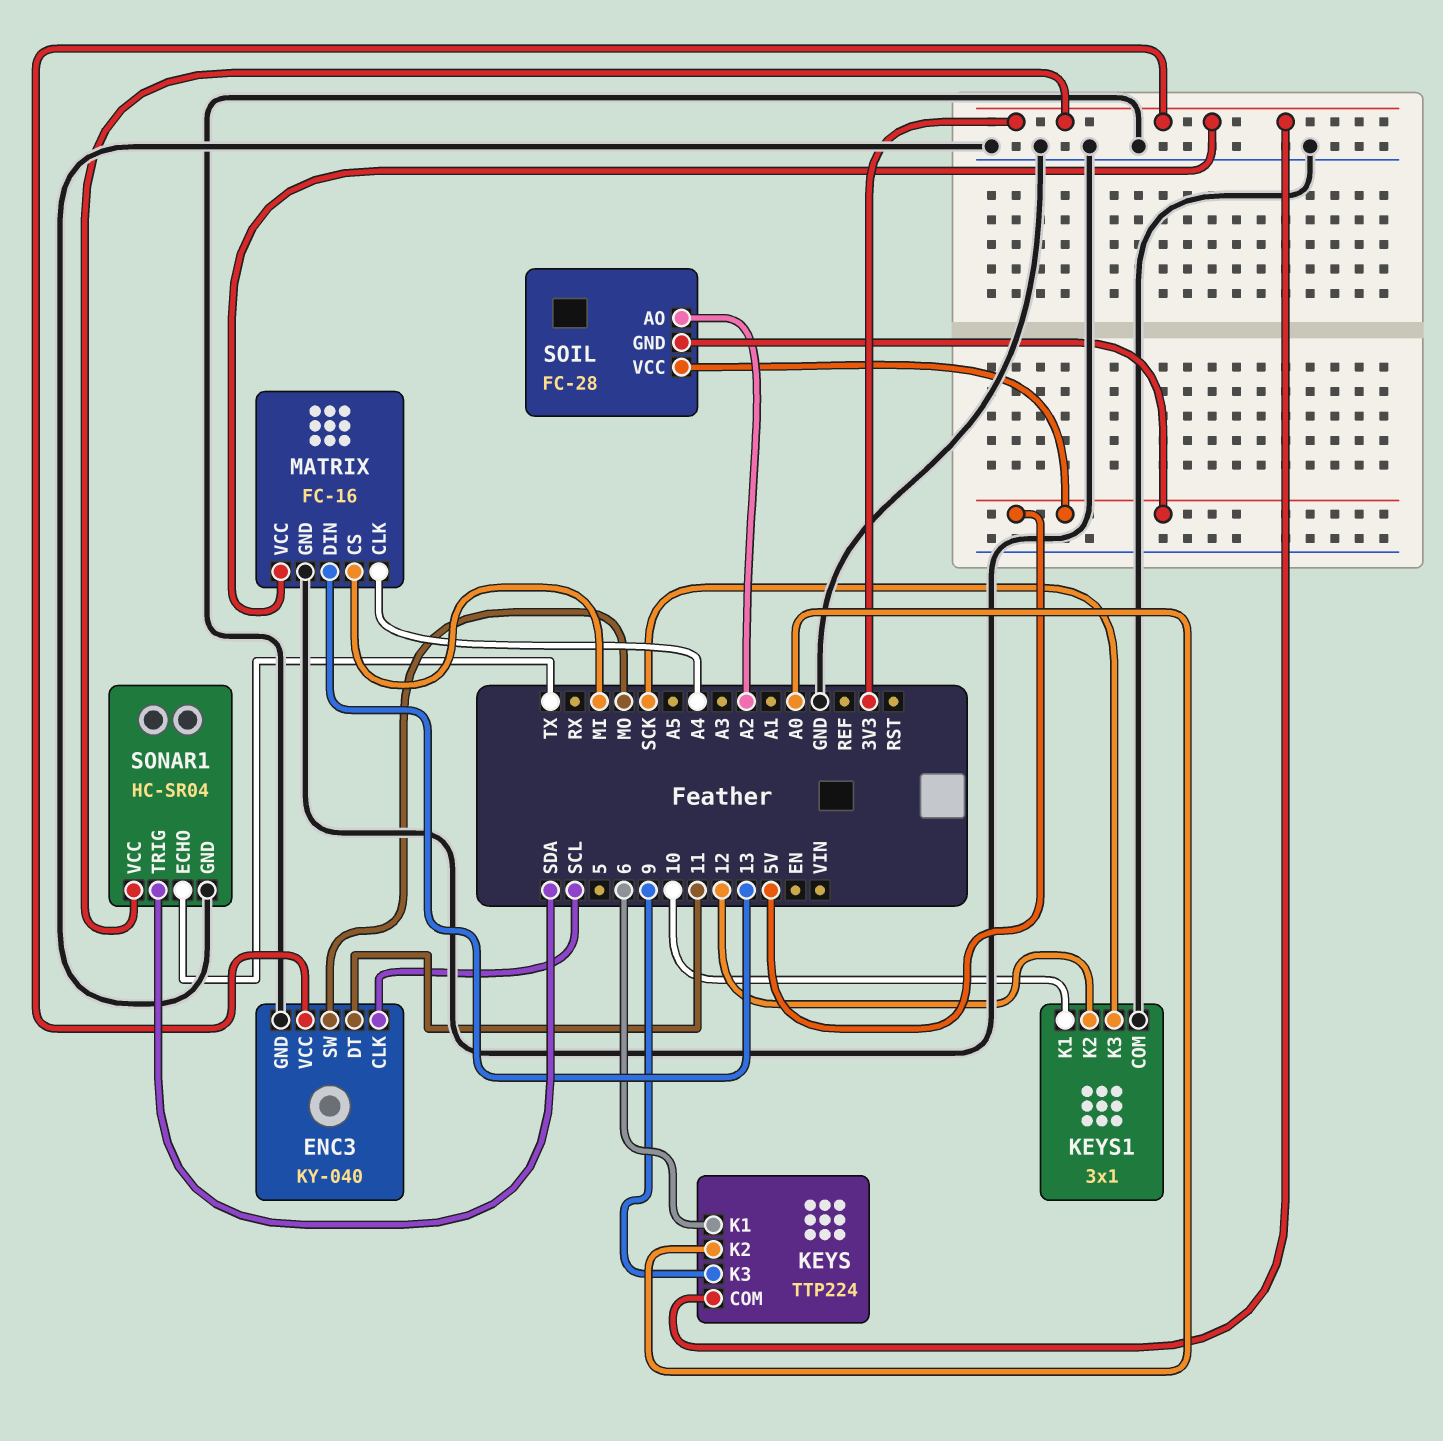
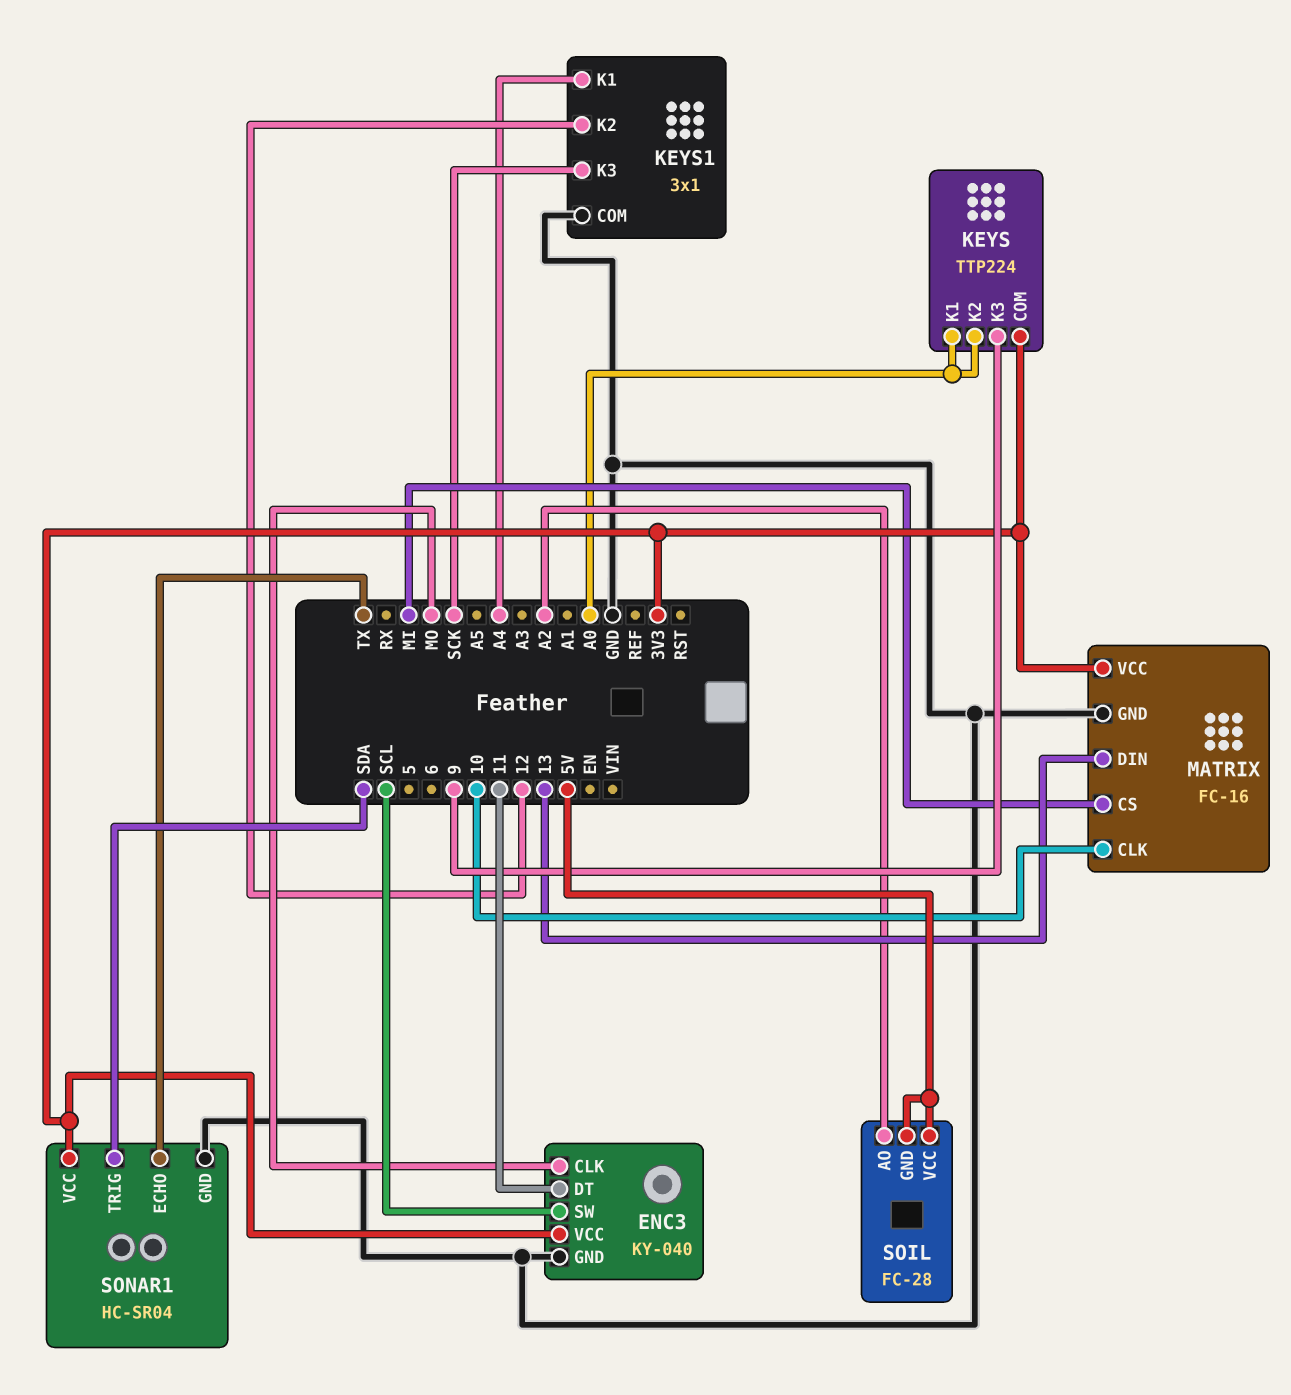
ENC3 pin CLK: SCL -> MO
ENC3 pin SW: MO -> SCL
KEYS pin K1: 6 -> A0
KEYS1 pin K1: 10 -> A4
MATRIX pin CLK: A4 -> 10

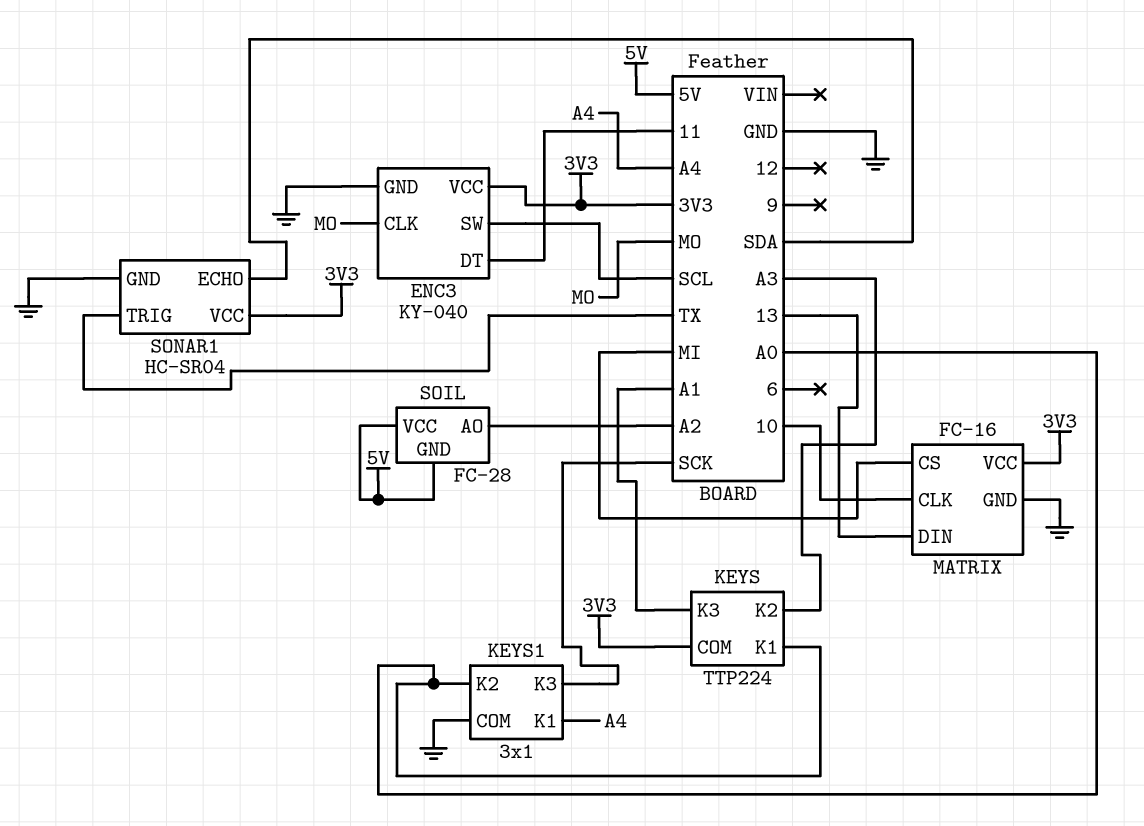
KEYS pin K2: A0 -> A3
KEYS pin K3: 9 -> A1
KEYS1 pin K2: 12 -> A0
SONAR1 pin ECHO: TX -> SDA
SONAR1 pin TRIG: SDA -> TX

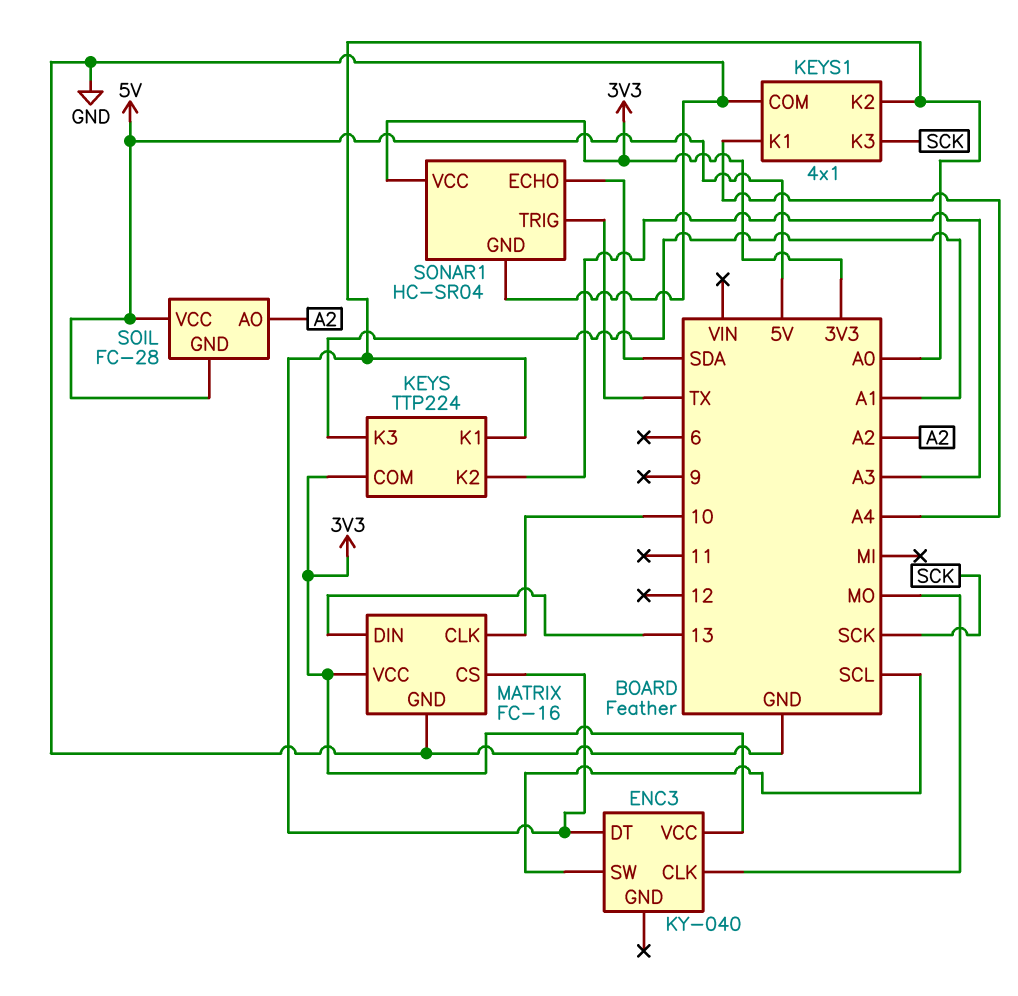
ENC3 pin DT: 11 -> A0
ENC3 pin GND: GND -> none
KEYS1: 3x1 -> 4x1
MATRIX pin CS: MI -> A0

